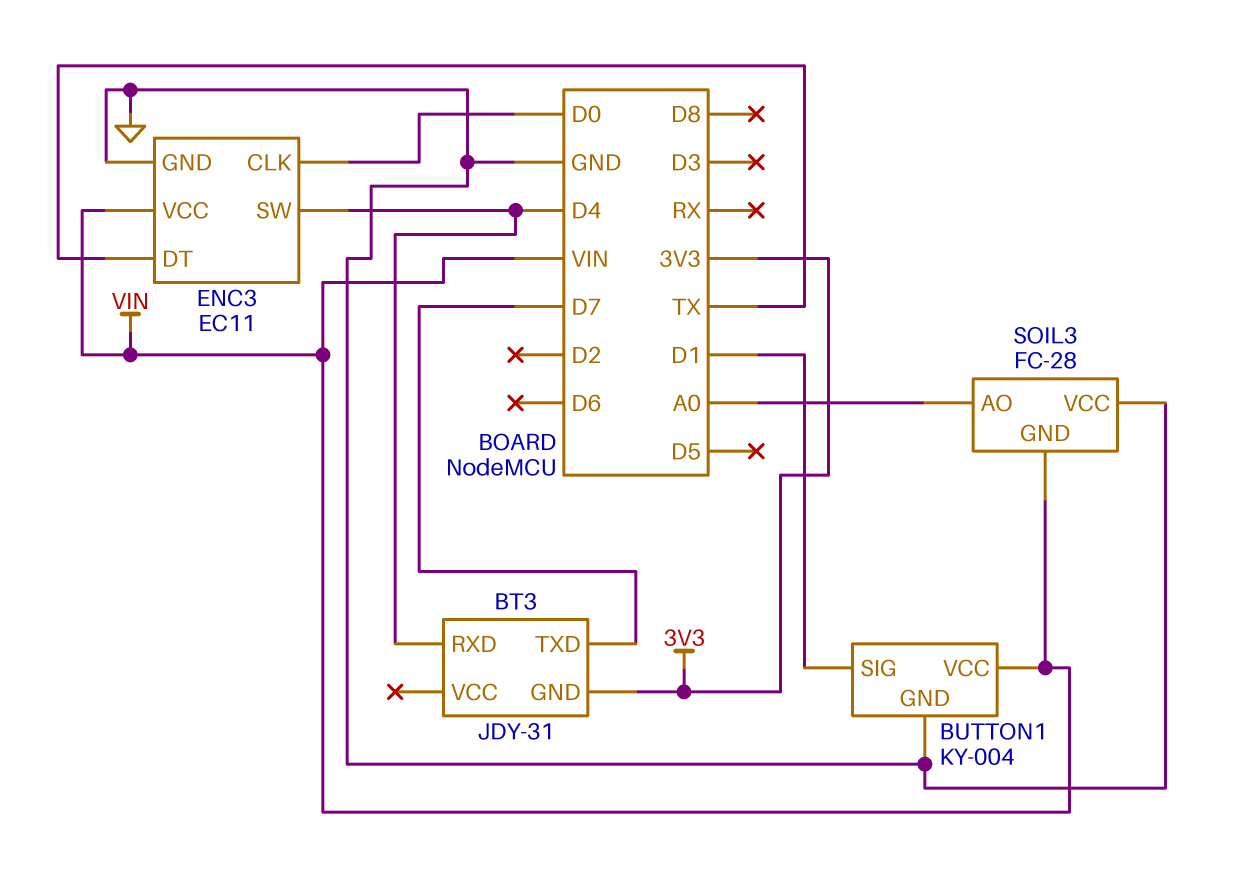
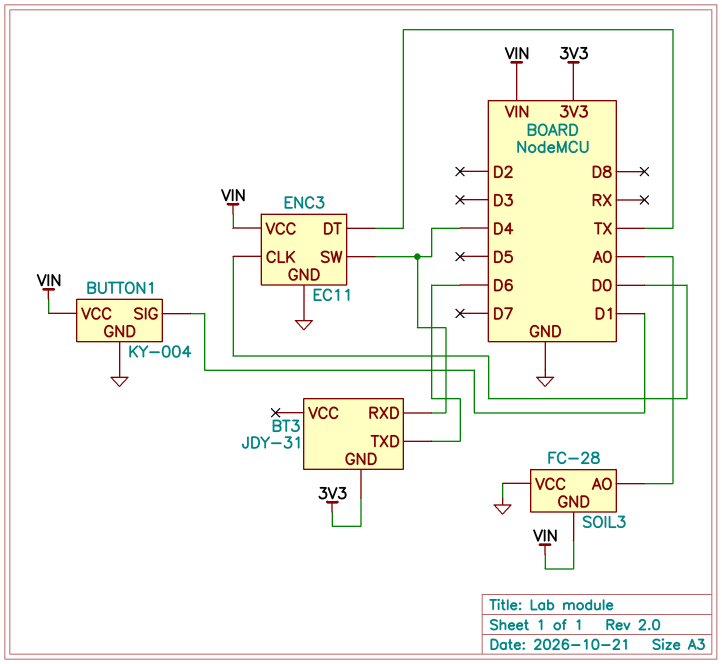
BT3 pin TXD: D7 -> D6

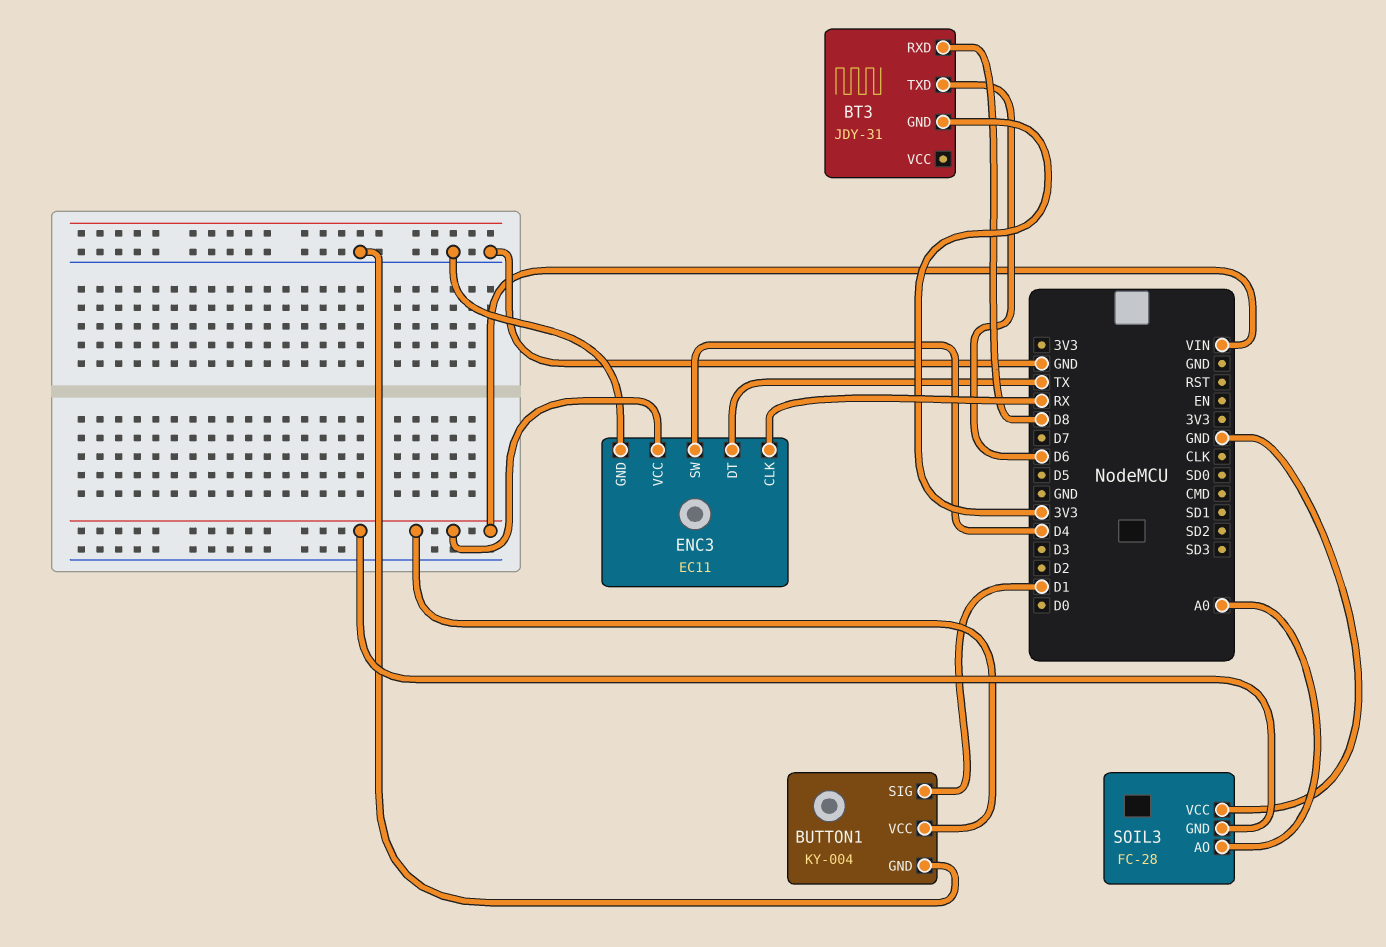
BT3 pin RXD: D4 -> D8
ENC3 pin CLK: D0 -> RX

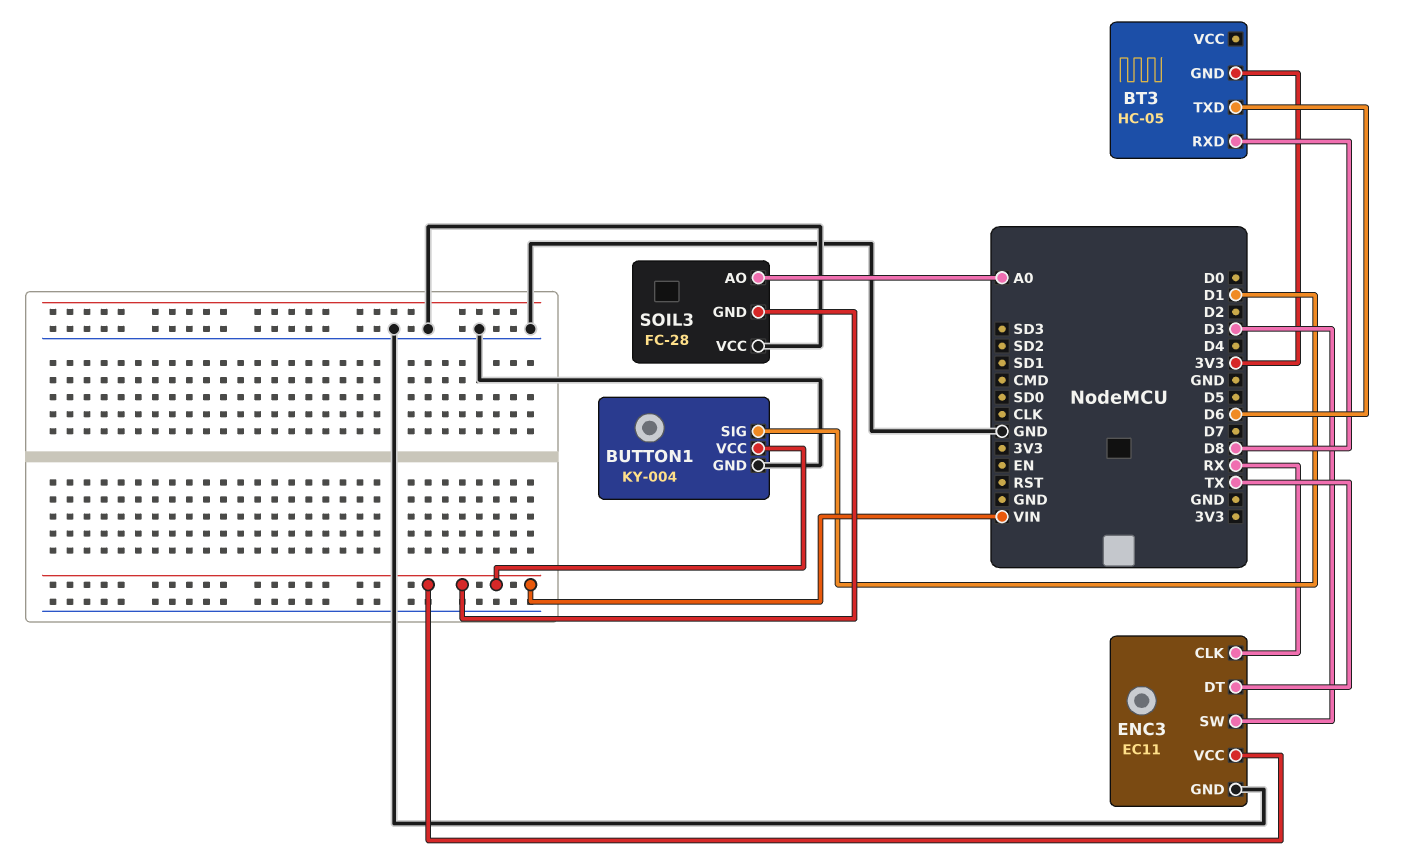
BT3: JDY-31 -> HC-05
ENC3 pin SW: D4 -> D3

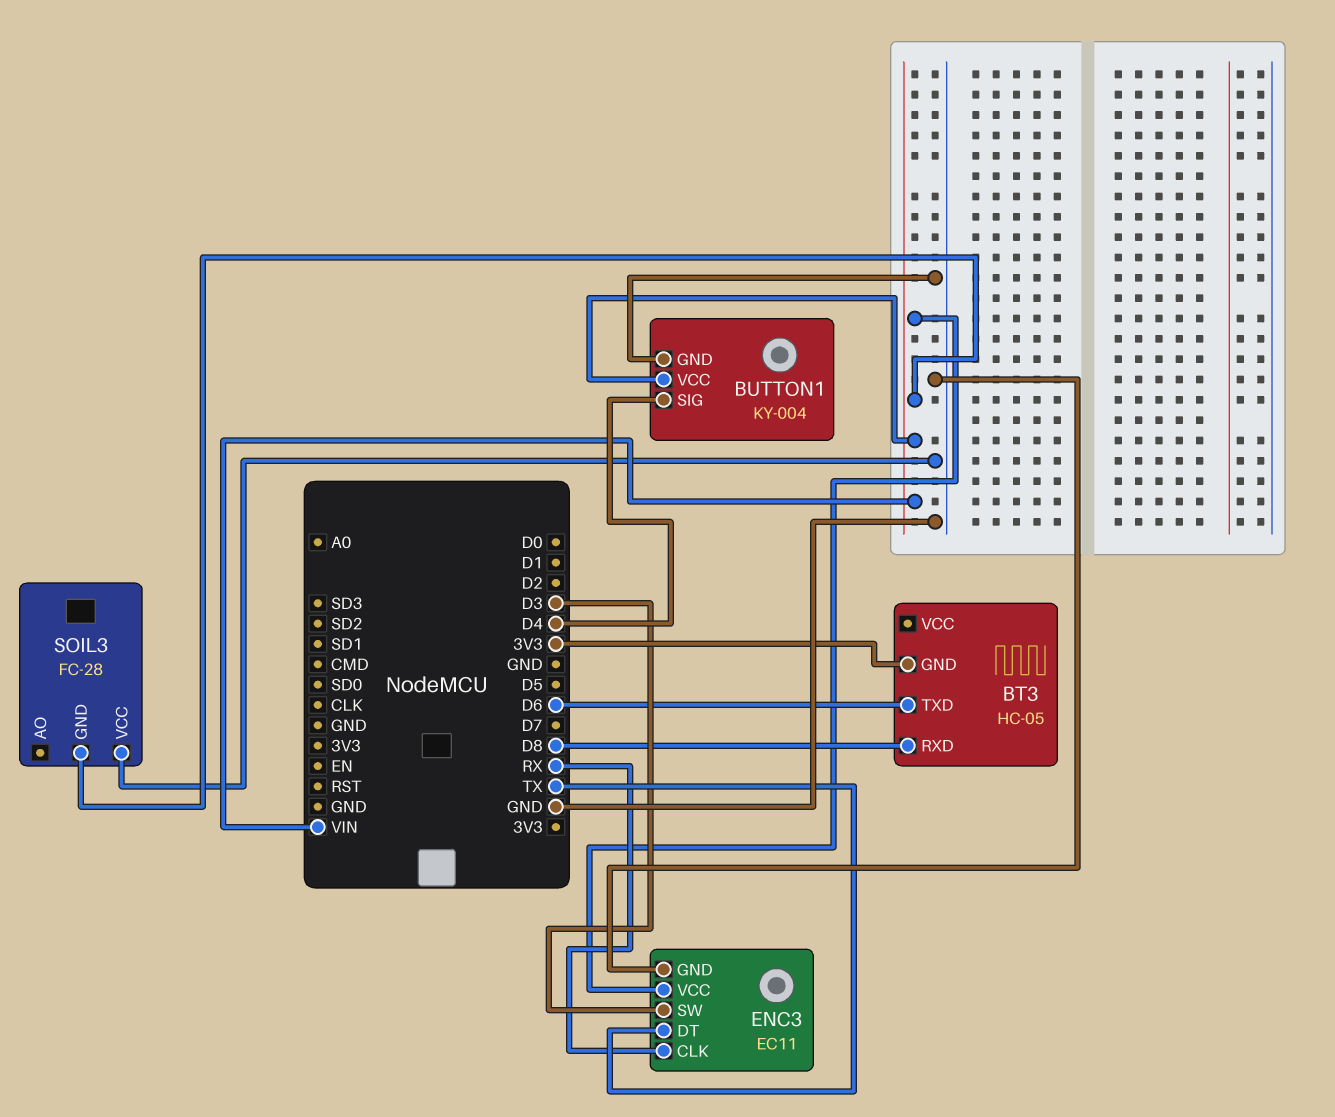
BUTTON1 pin SIG: D1 -> D4
SOIL3 pin AO: A0 -> none

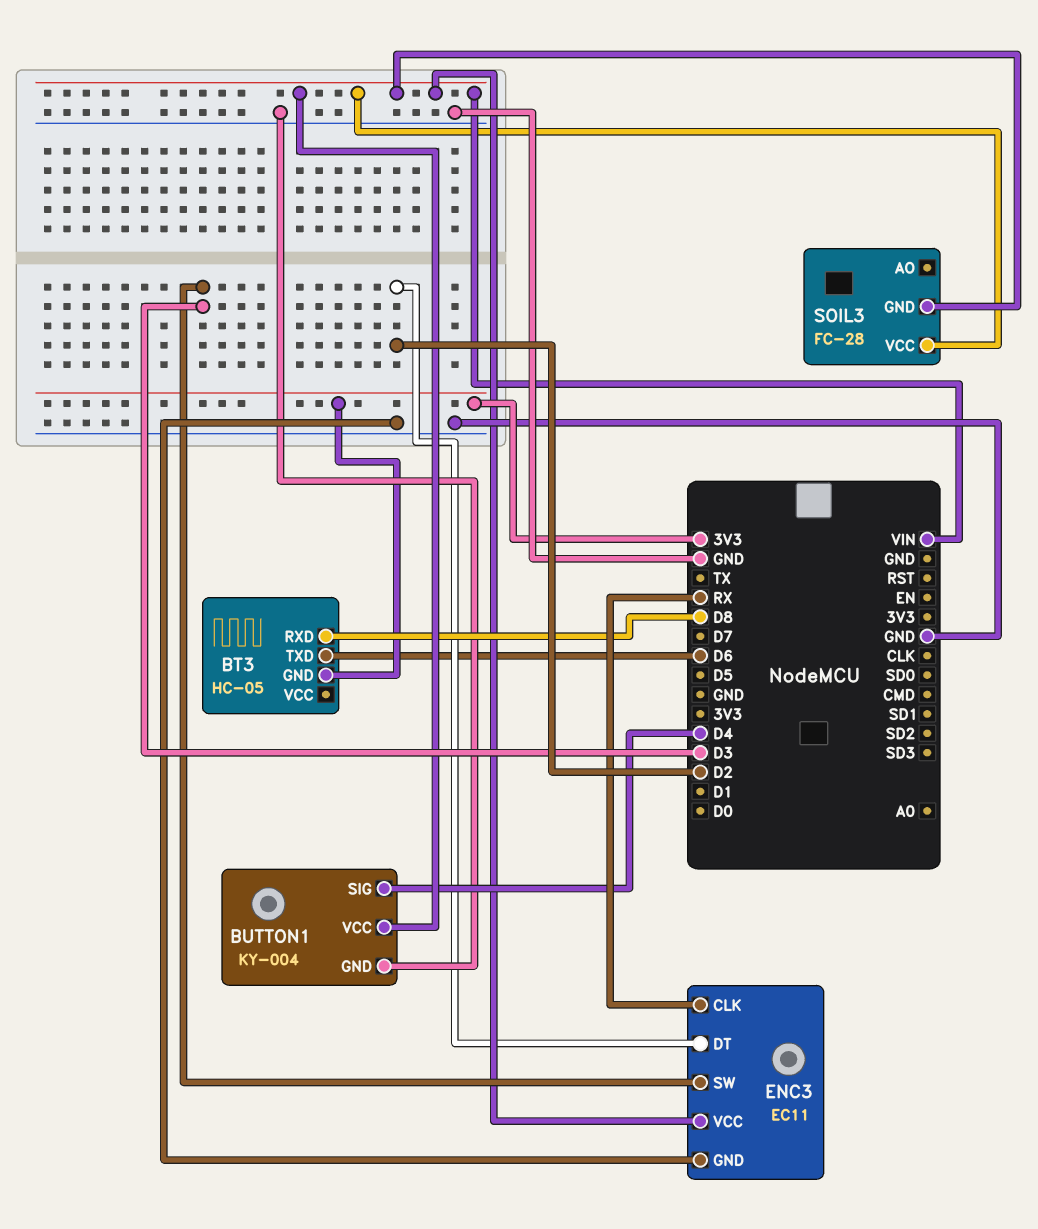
ENC3 pin DT: TX -> D2
SOIL3 pin VCC: GND -> VIN

